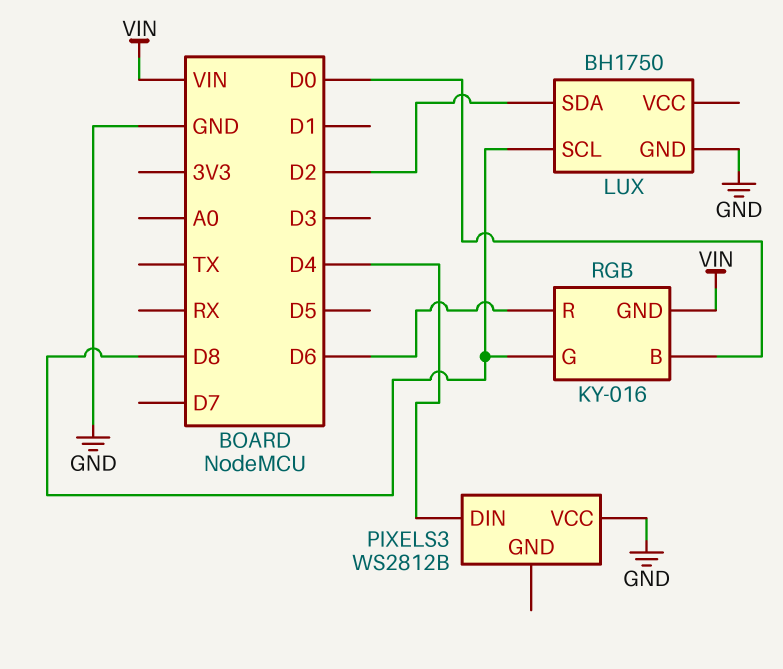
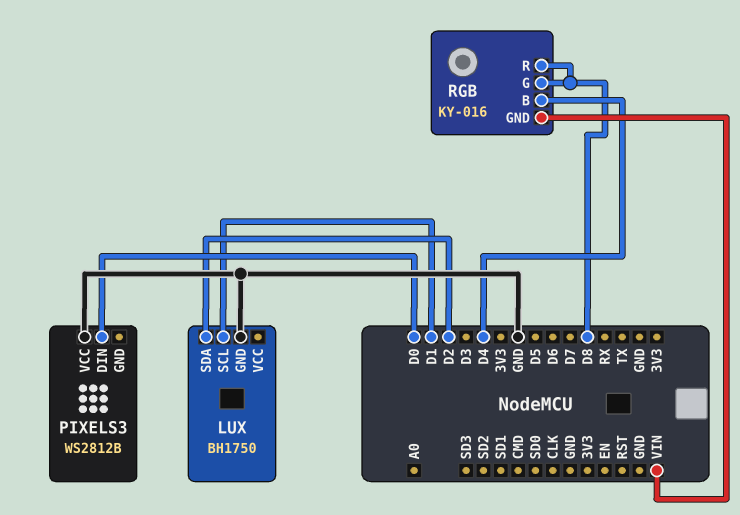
LUX pin SCL: D8 -> D1
PIXELS3 pin DIN: D4 -> D0
RGB pin B: D0 -> D4
RGB pin R: D6 -> D8

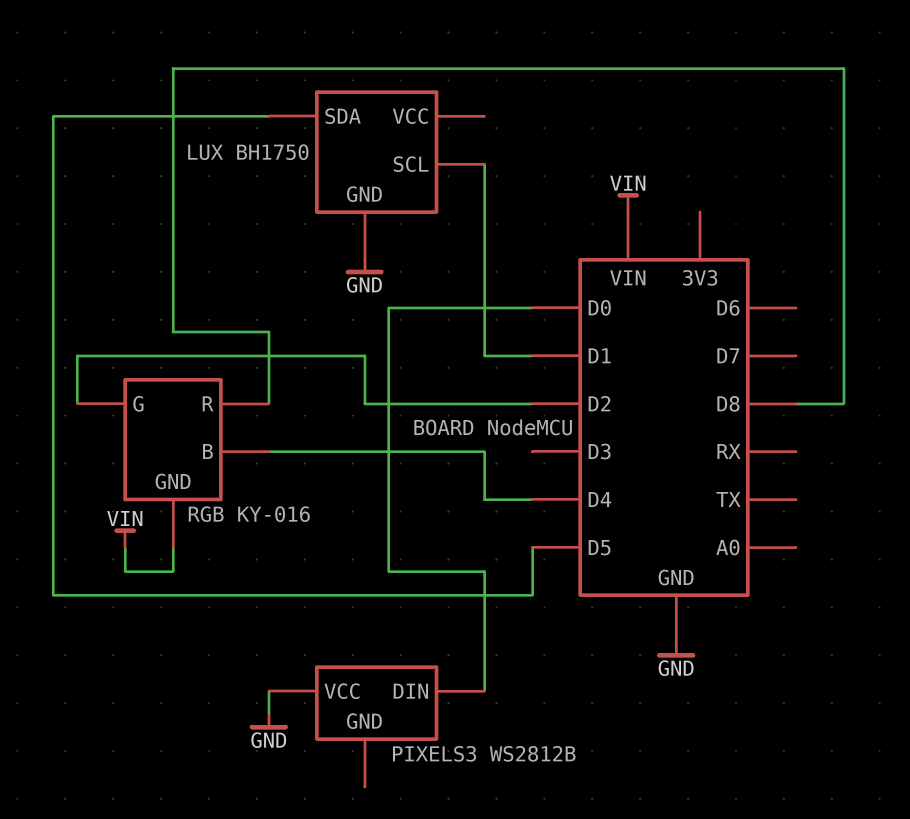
LUX pin SDA: D2 -> D5
RGB pin G: D8 -> D2

